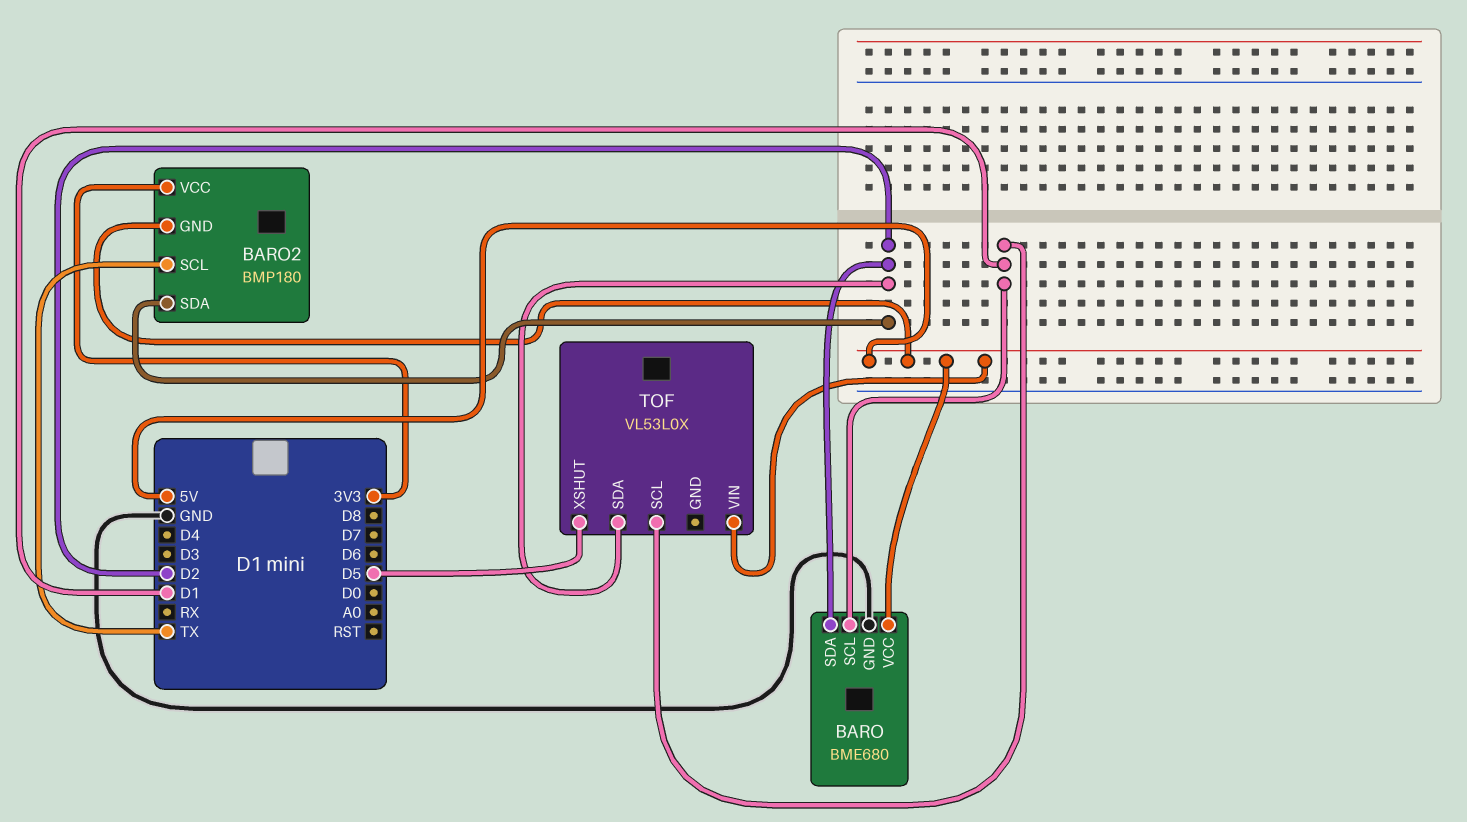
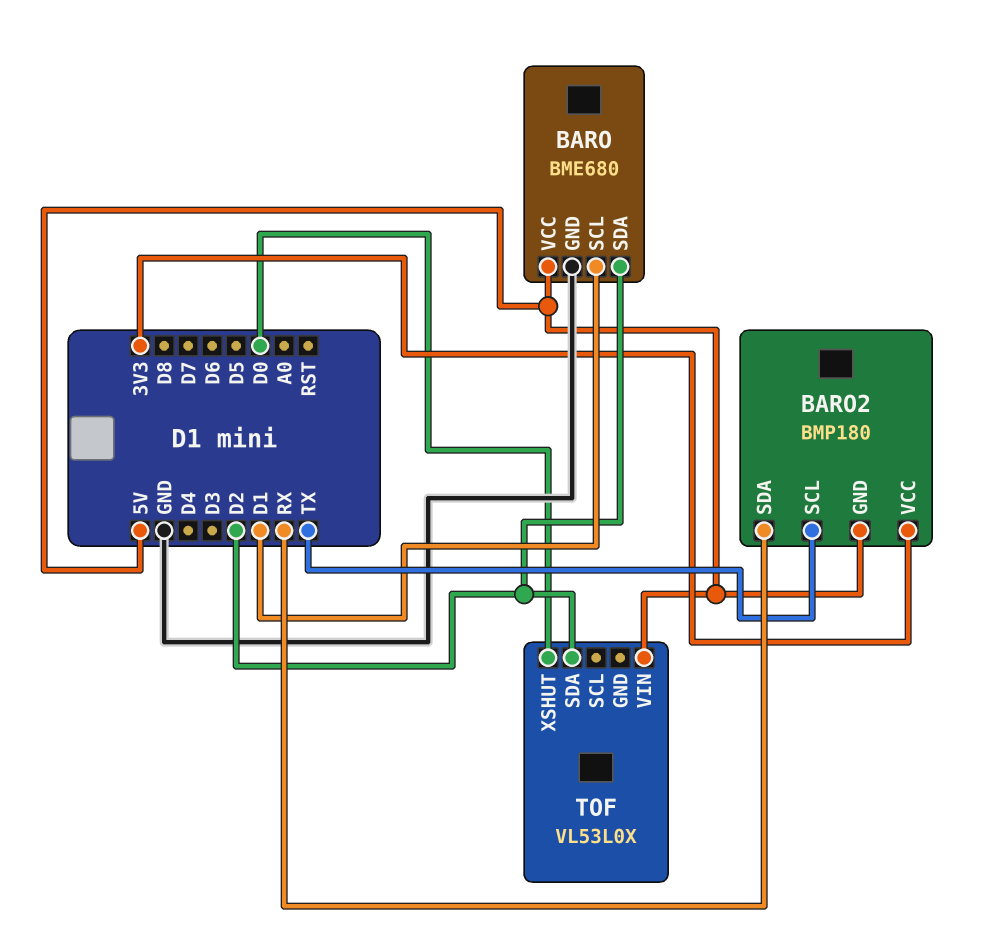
BARO2 pin SDA: D2 -> RX
TOF pin SCL: D1 -> none
TOF pin XSHUT: D5 -> D0

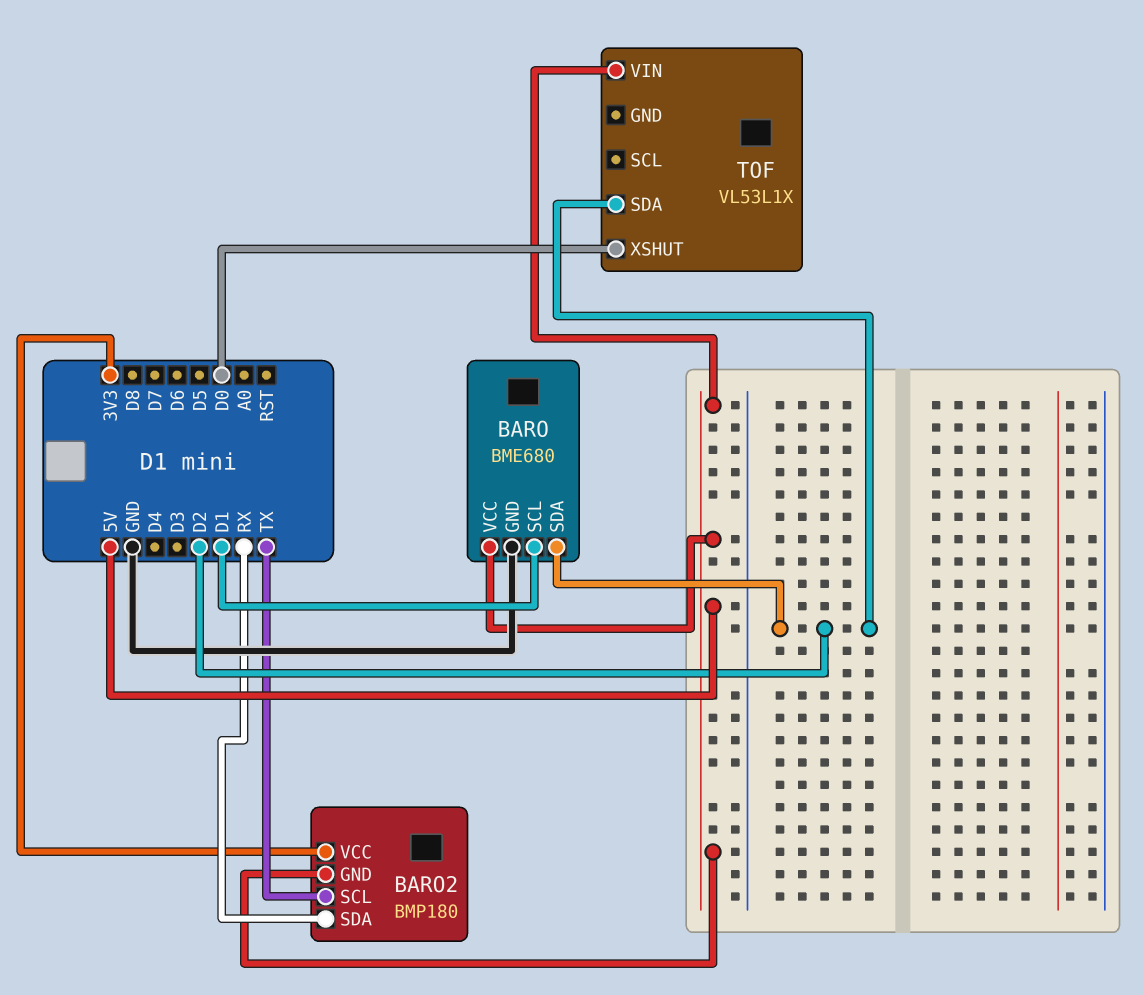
TOF: VL53L0X -> VL53L1X

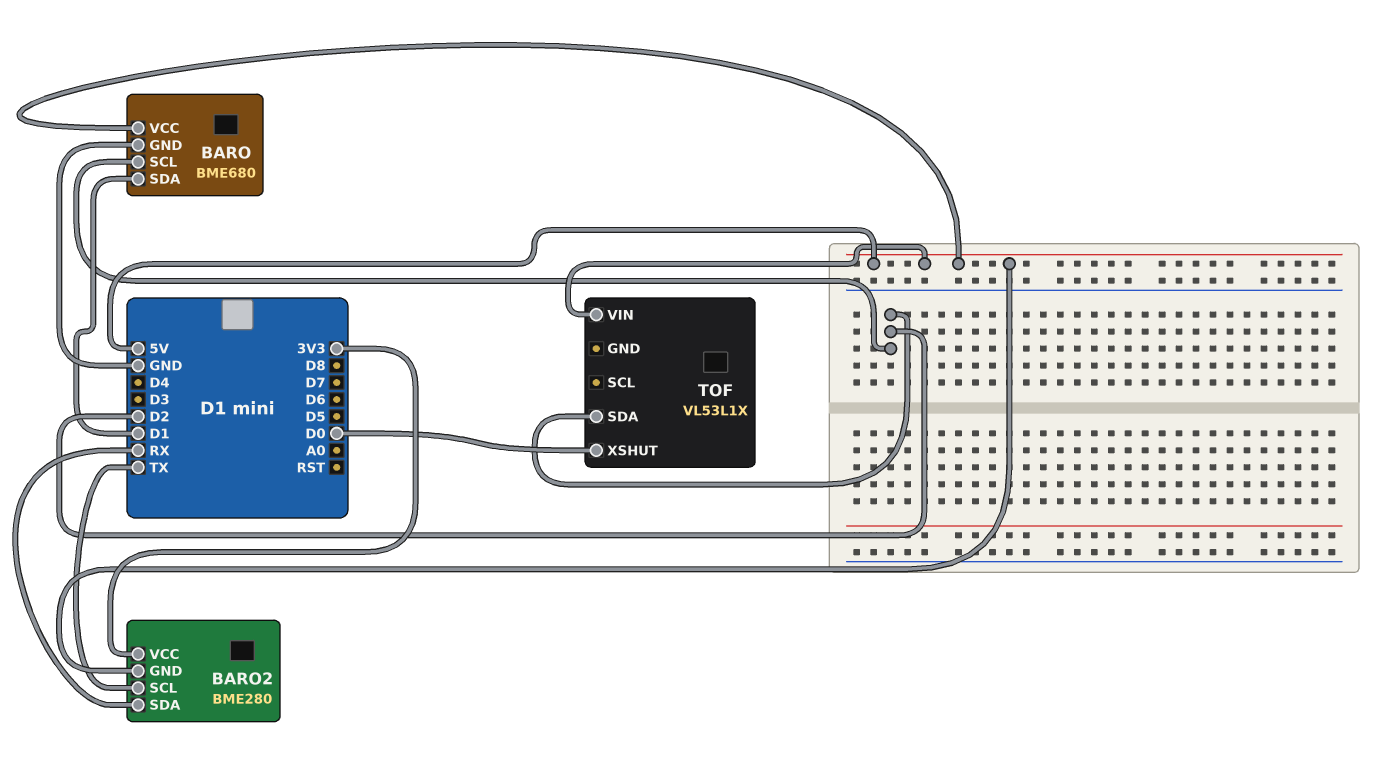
BARO pin SCL: D1 -> D2
BARO pin SDA: D2 -> D1
BARO2: BMP180 -> BME280

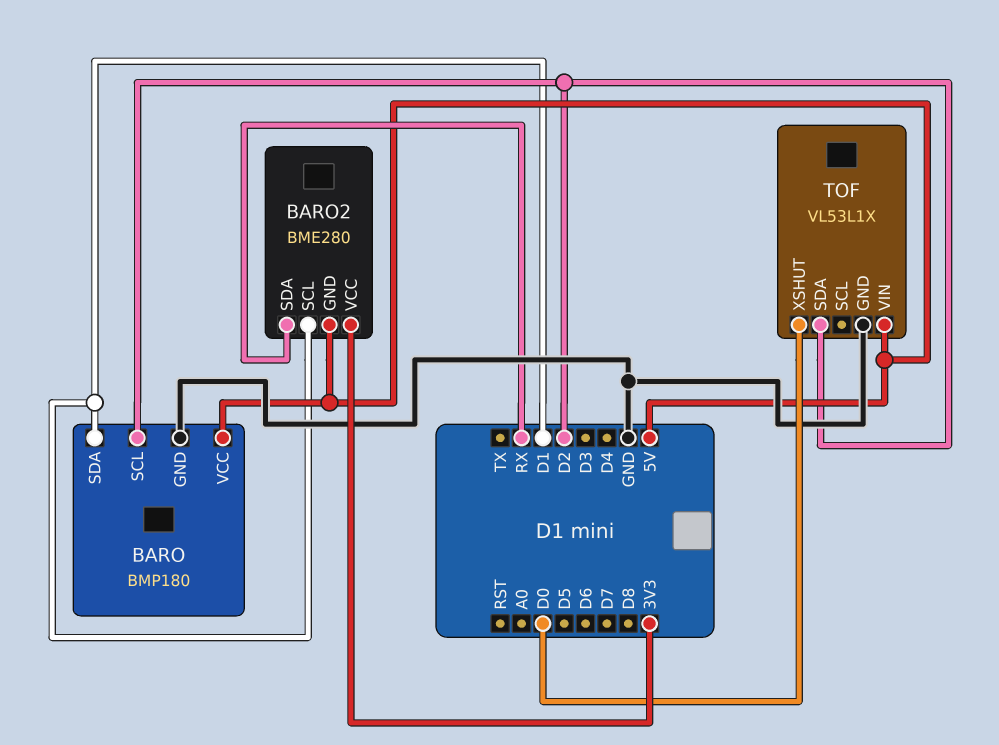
BARO: BME680 -> BMP180
BARO2 pin SCL: TX -> D1
TOF pin GND: none -> GND

